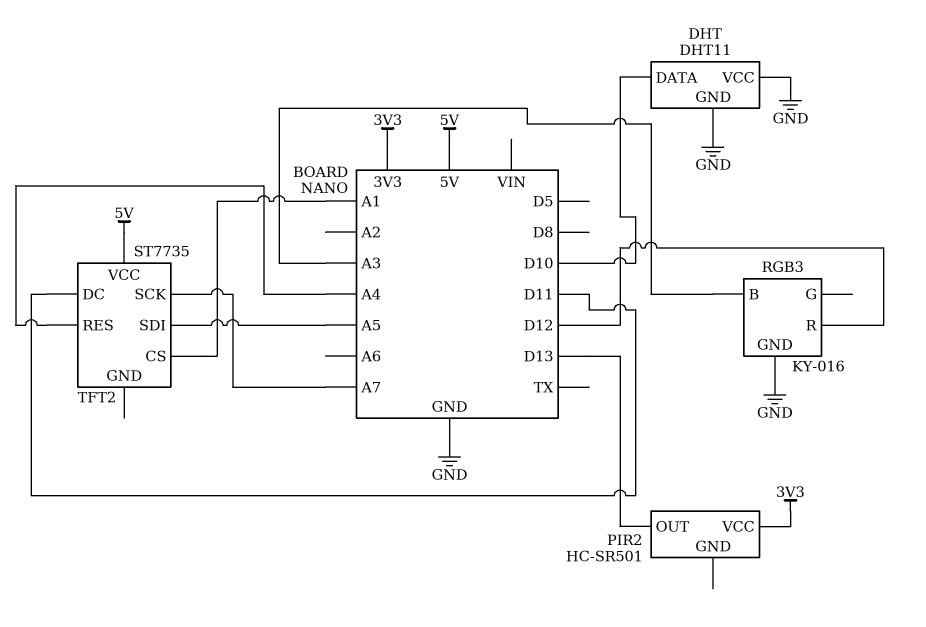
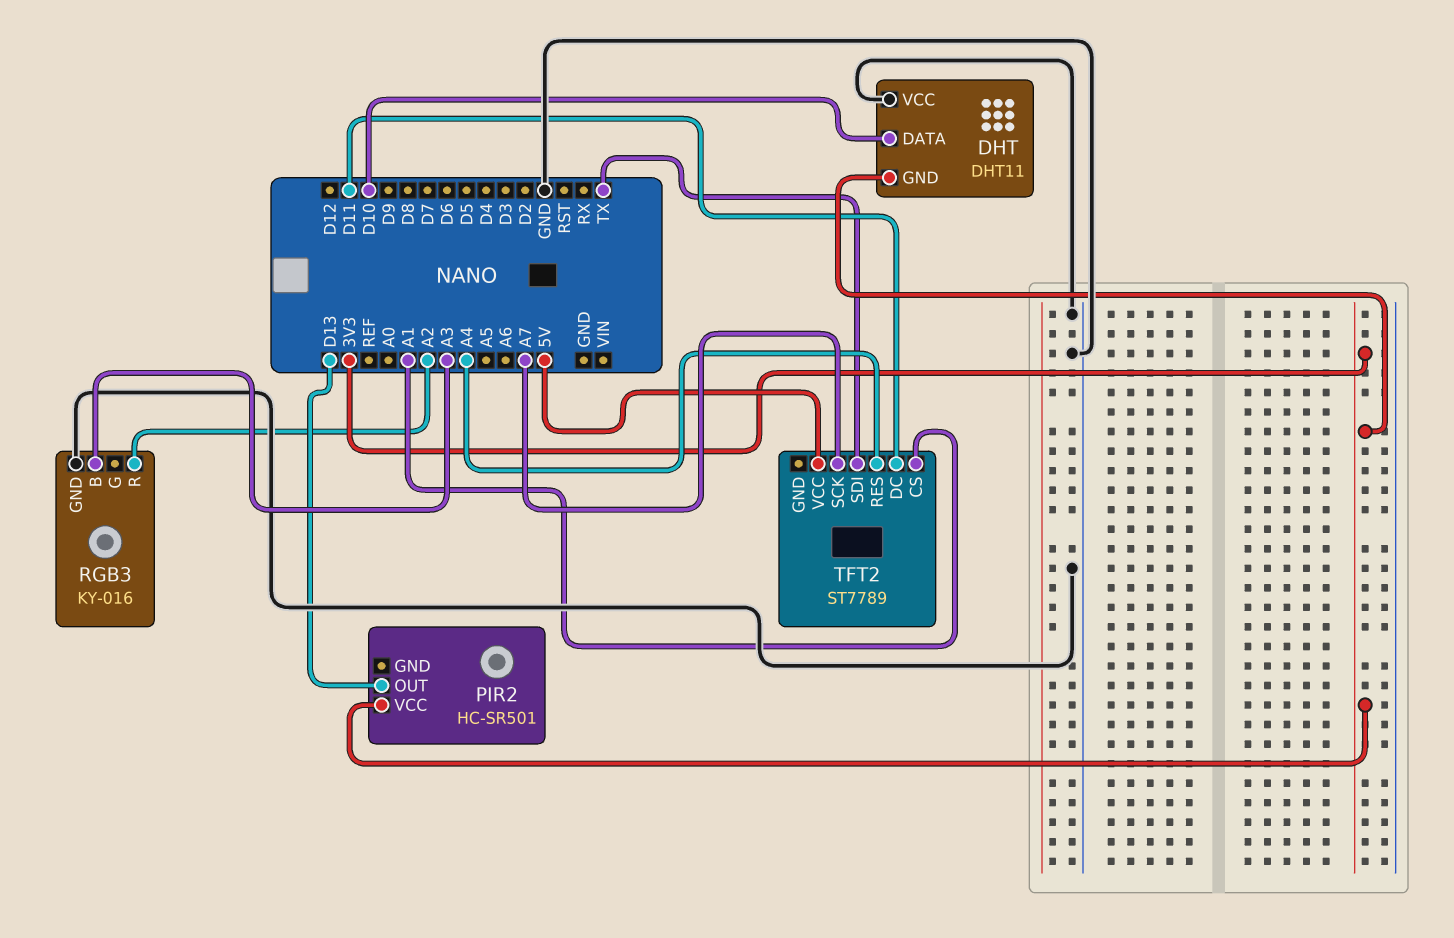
DHT pin GND: GND -> 3V3
RGB3 pin R: D12 -> A2
TFT2: ST7735 -> ST7789
TFT2 pin SDI: A5 -> TX

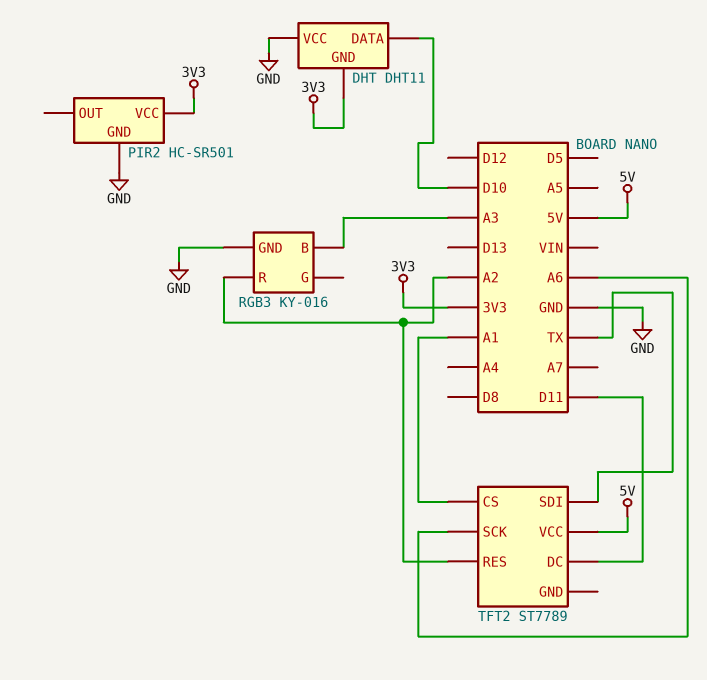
PIR2 pin GND: none -> GND
PIR2 pin OUT: D13 -> none
TFT2 pin RES: A4 -> A2
TFT2 pin SCK: A7 -> A6

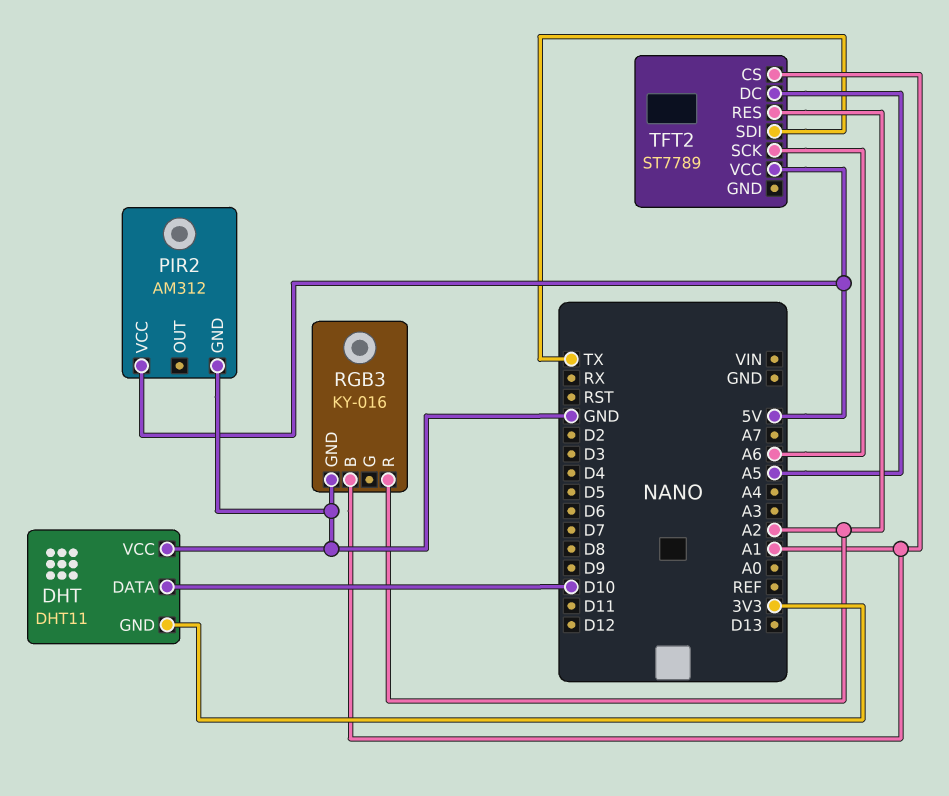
PIR2: HC-SR501 -> AM312
PIR2 pin VCC: 3V3 -> 5V
RGB3 pin B: A3 -> A1
TFT2 pin DC: D11 -> A5

